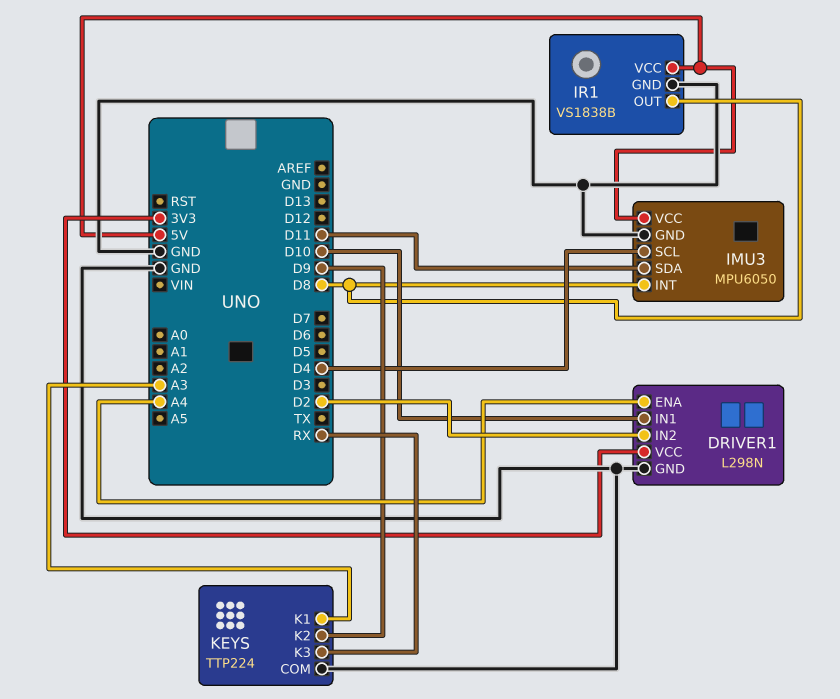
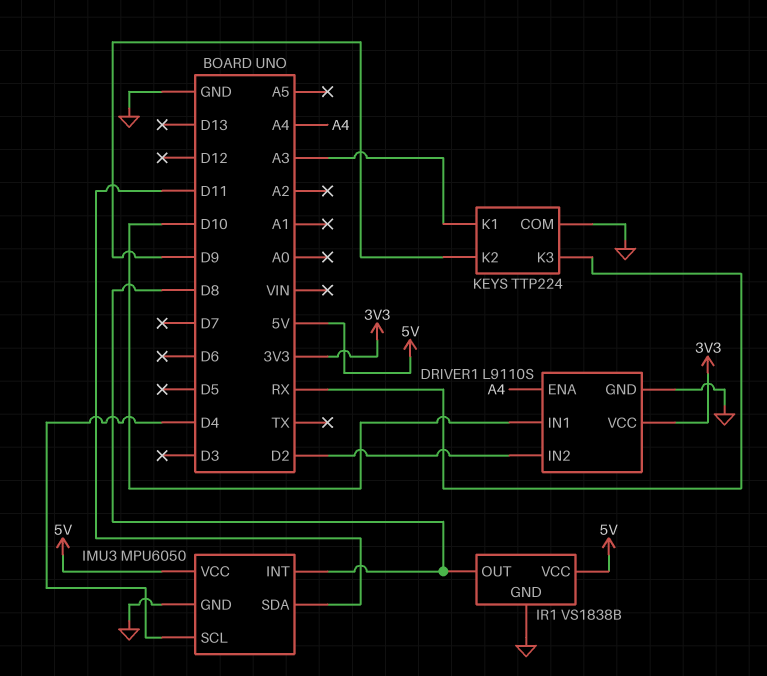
DRIVER1: L298N -> L9110S

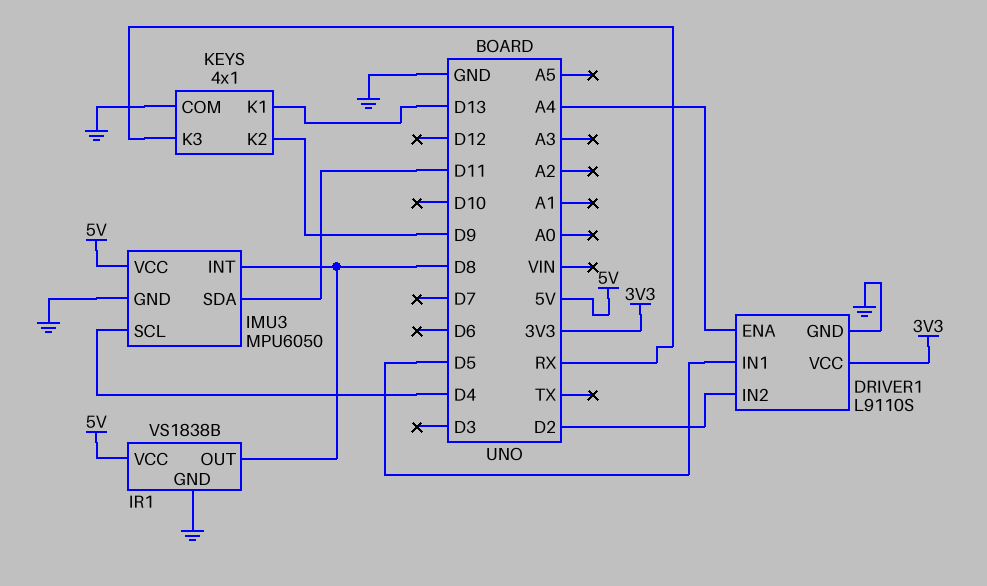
DRIVER1 pin IN1: D10 -> D5
KEYS: TTP224 -> 4x1
KEYS pin K1: A3 -> D13

